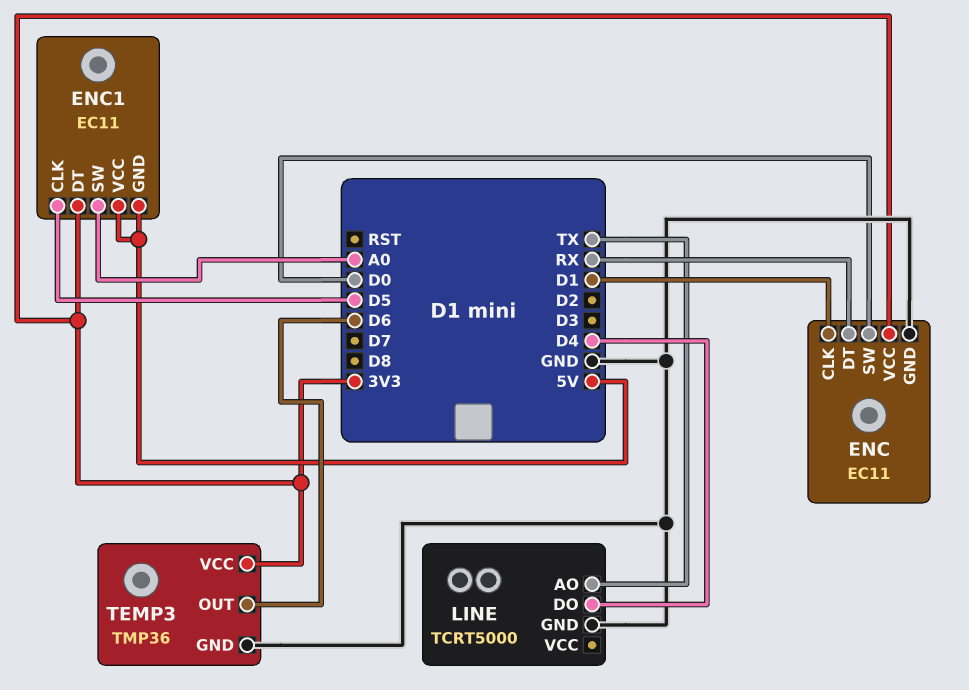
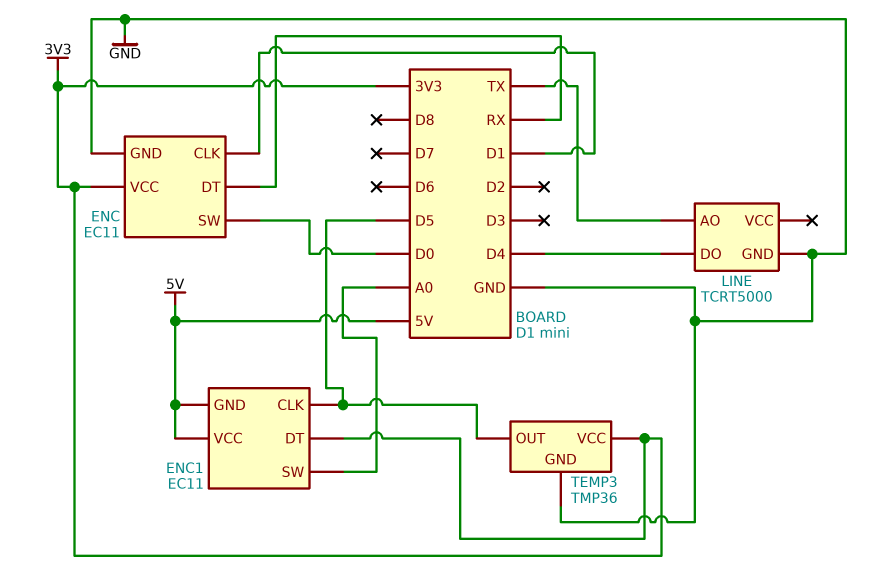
TEMP3 pin OUT: D6 -> D5

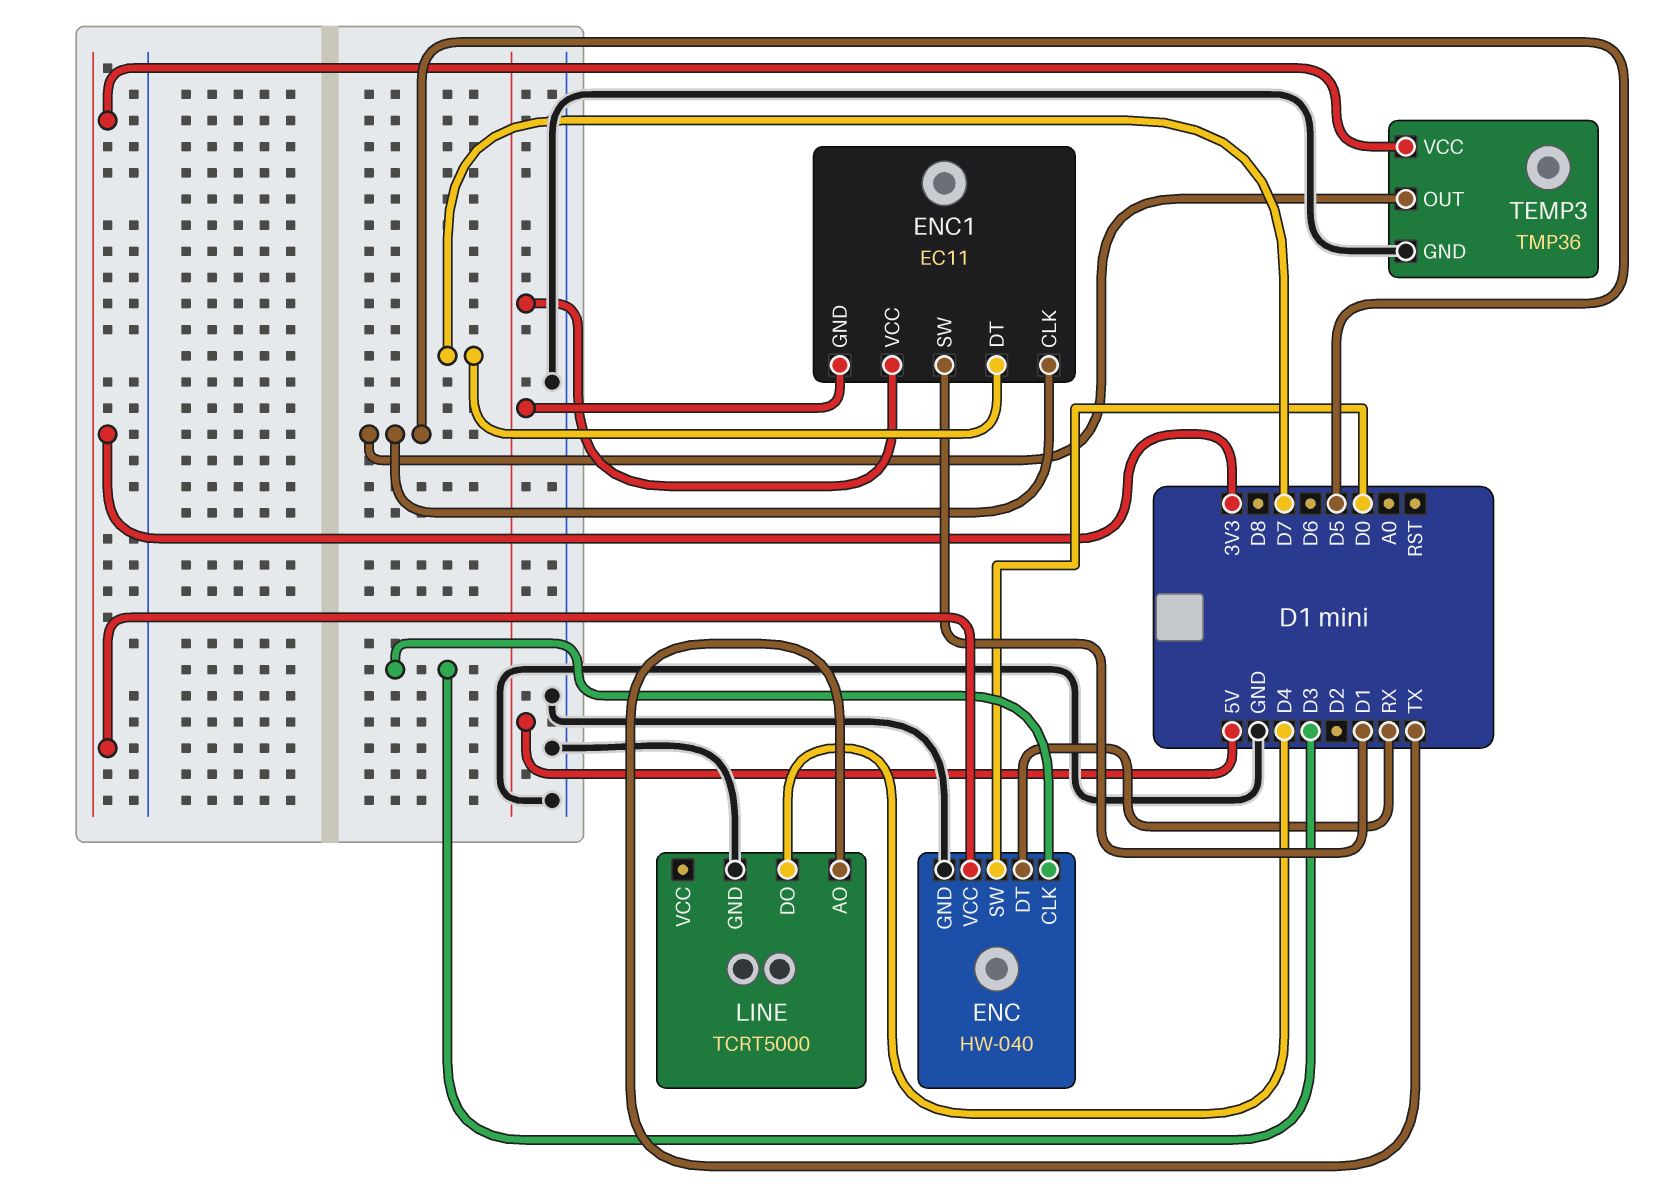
ENC: EC11 -> HW-040
ENC pin CLK: D1 -> D3
ENC1 pin DT: 3V3 -> D7
ENC1 pin SW: A0 -> D1

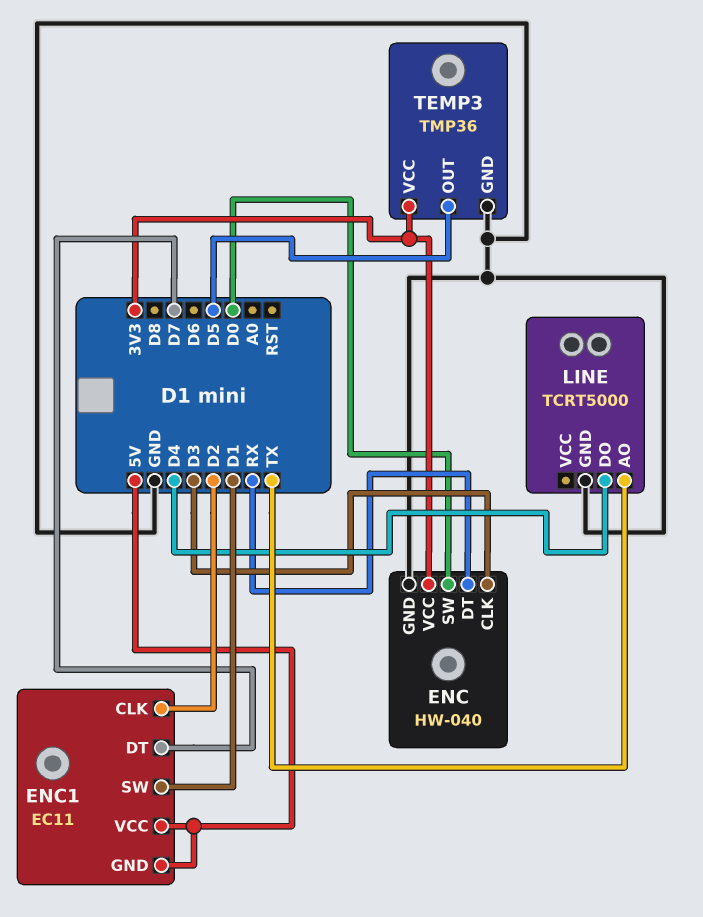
ENC1 pin CLK: D5 -> D2

